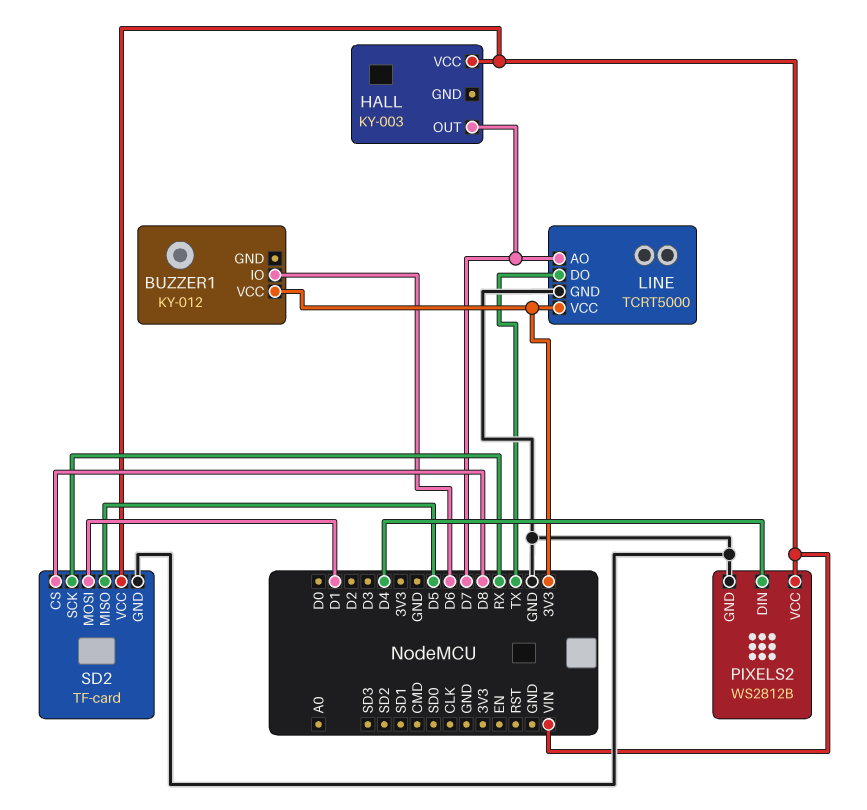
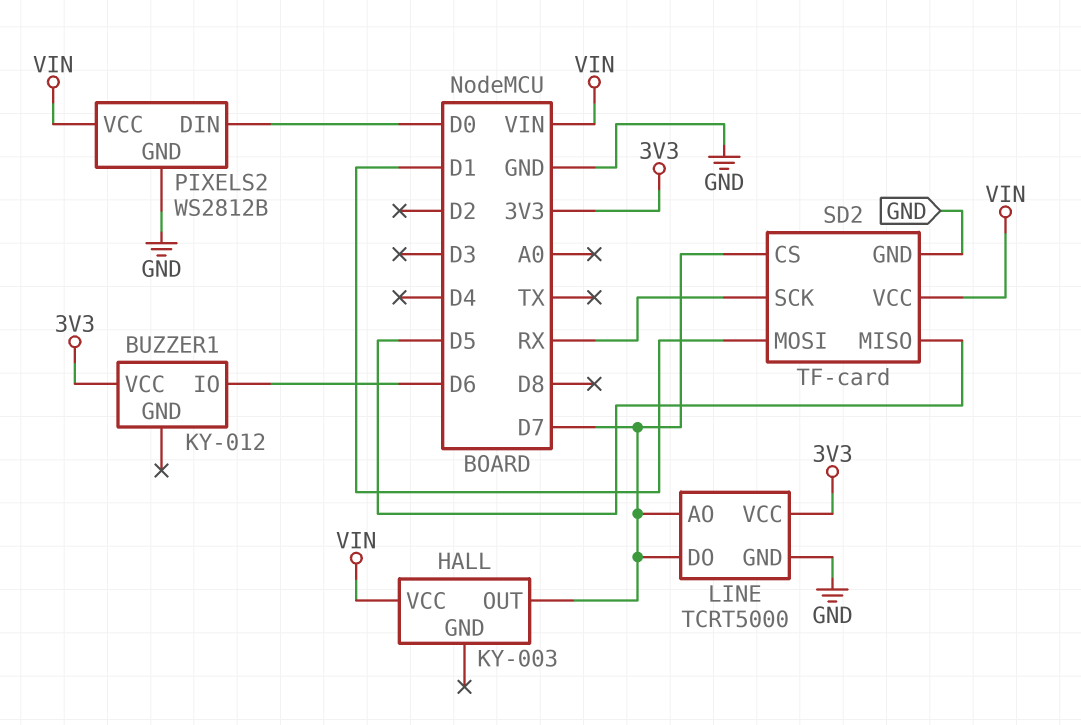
LINE pin DO: TX -> D7
PIXELS2 pin DIN: D4 -> D0
SD2 pin CS: D8 -> D7

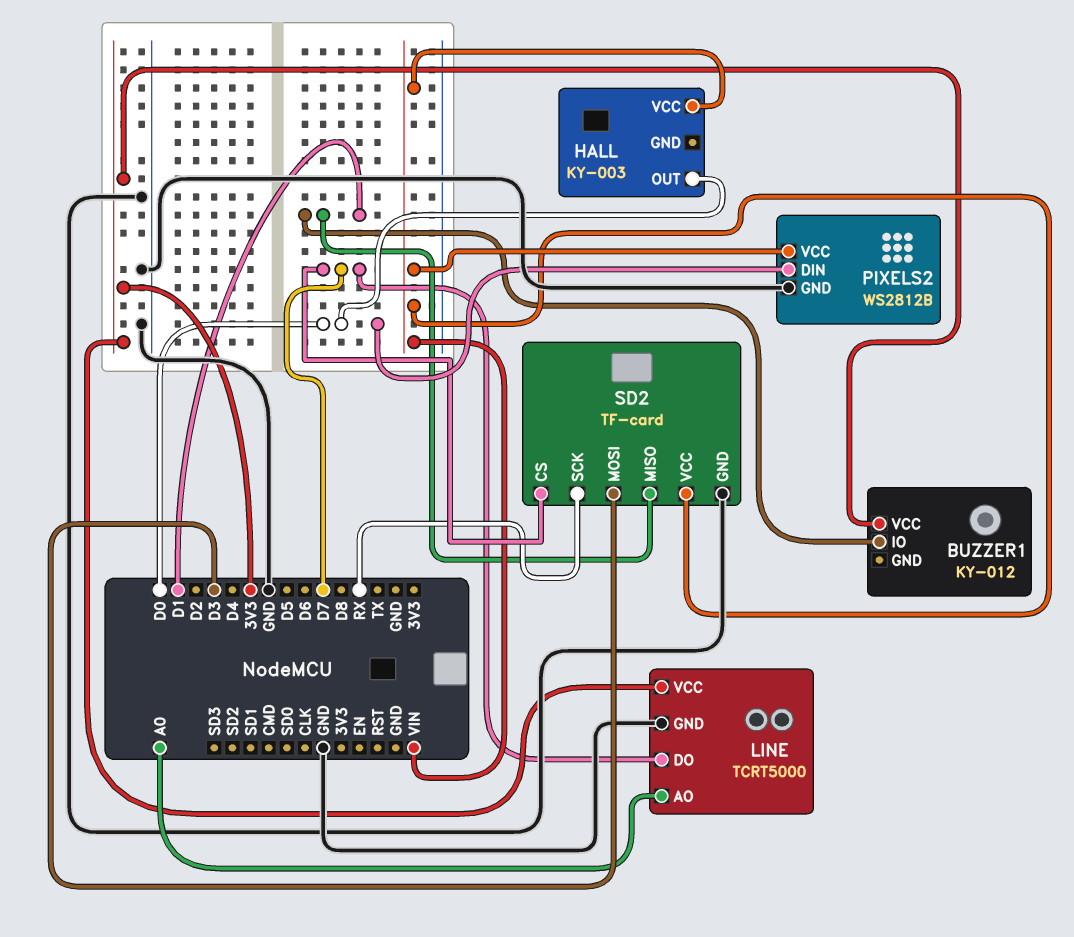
BUZZER1 pin IO: D6 -> D1
HALL pin OUT: D7 -> D0
LINE pin AO: D7 -> A0
SD2 pin MISO: D5 -> D1
SD2 pin MOSI: D1 -> D3

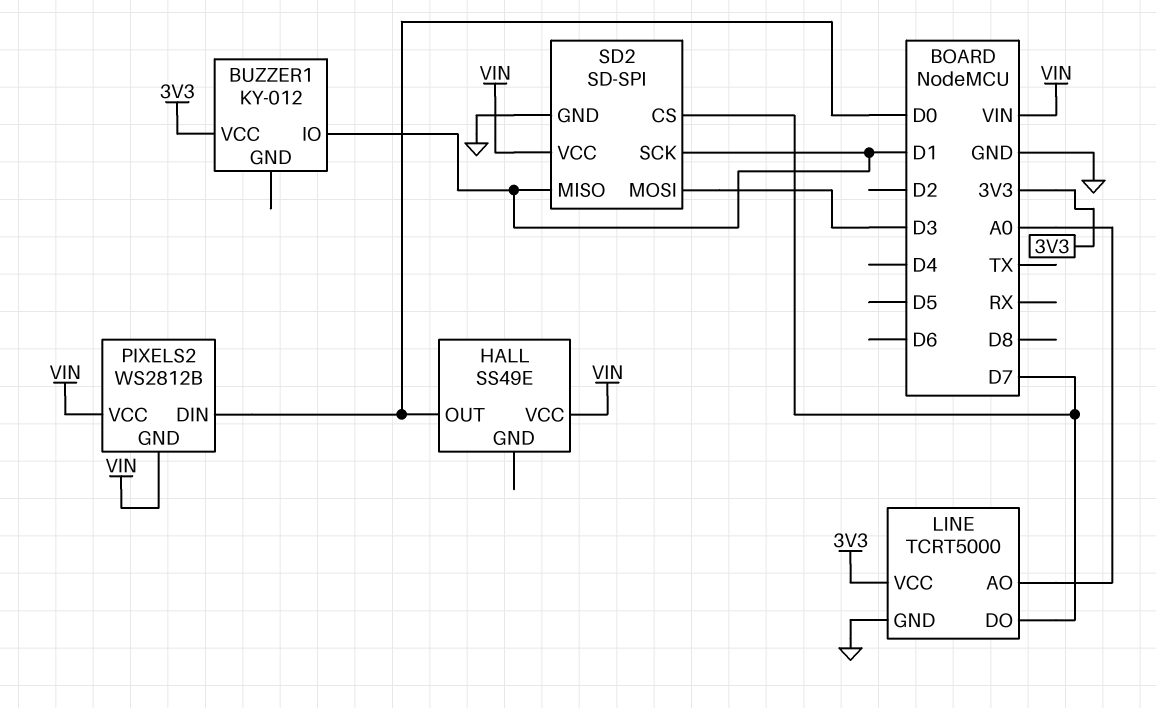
HALL: KY-003 -> SS49E
PIXELS2 pin GND: GND -> VIN
SD2: TF-card -> SD-SPI
SD2 pin SCK: RX -> D1

